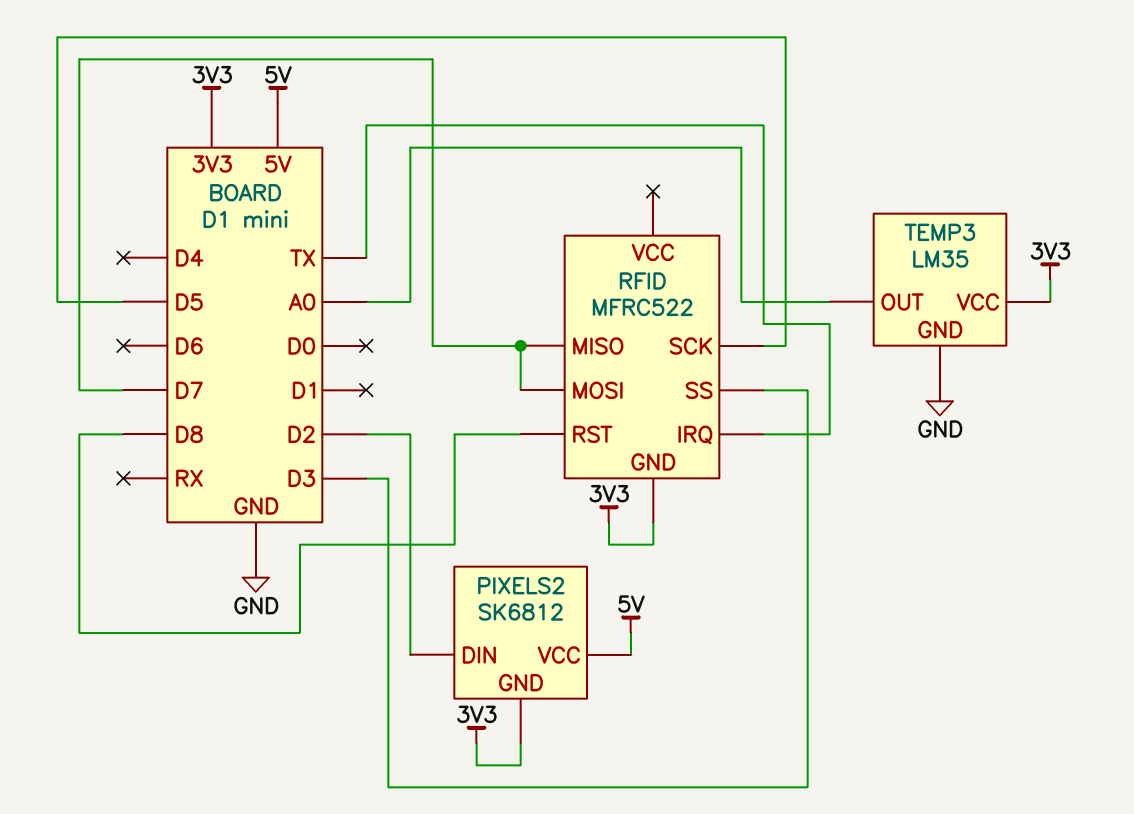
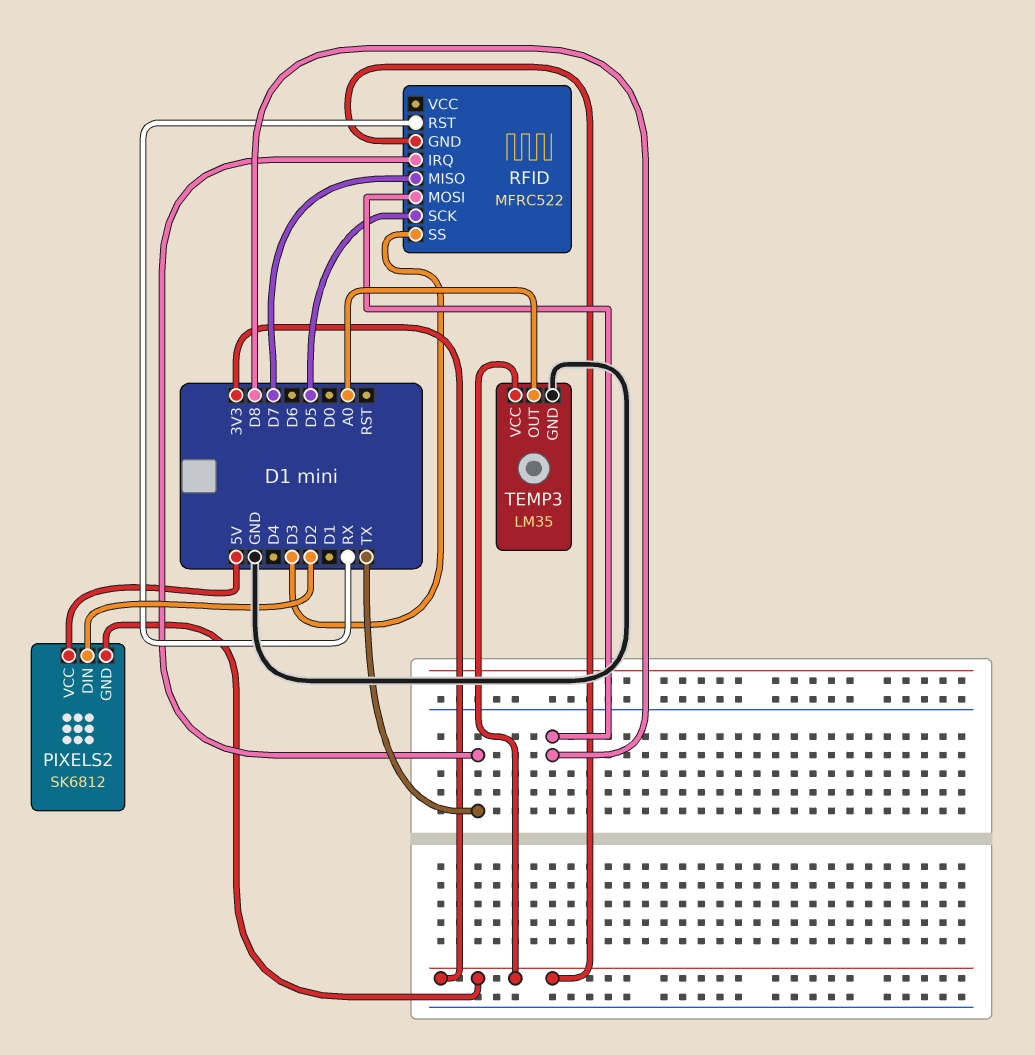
RFID pin MOSI: D7 -> D8
RFID pin RST: D8 -> RX

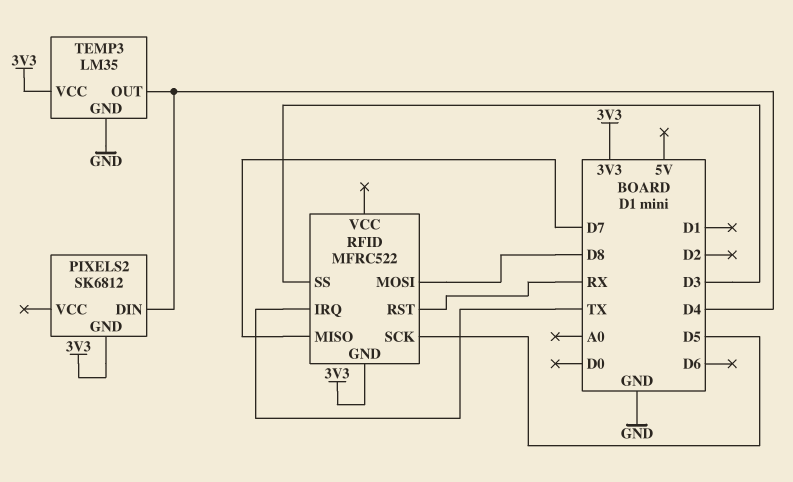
PIXELS2 pin DIN: D2 -> D4
PIXELS2 pin VCC: 5V -> none
TEMP3 pin OUT: A0 -> D4

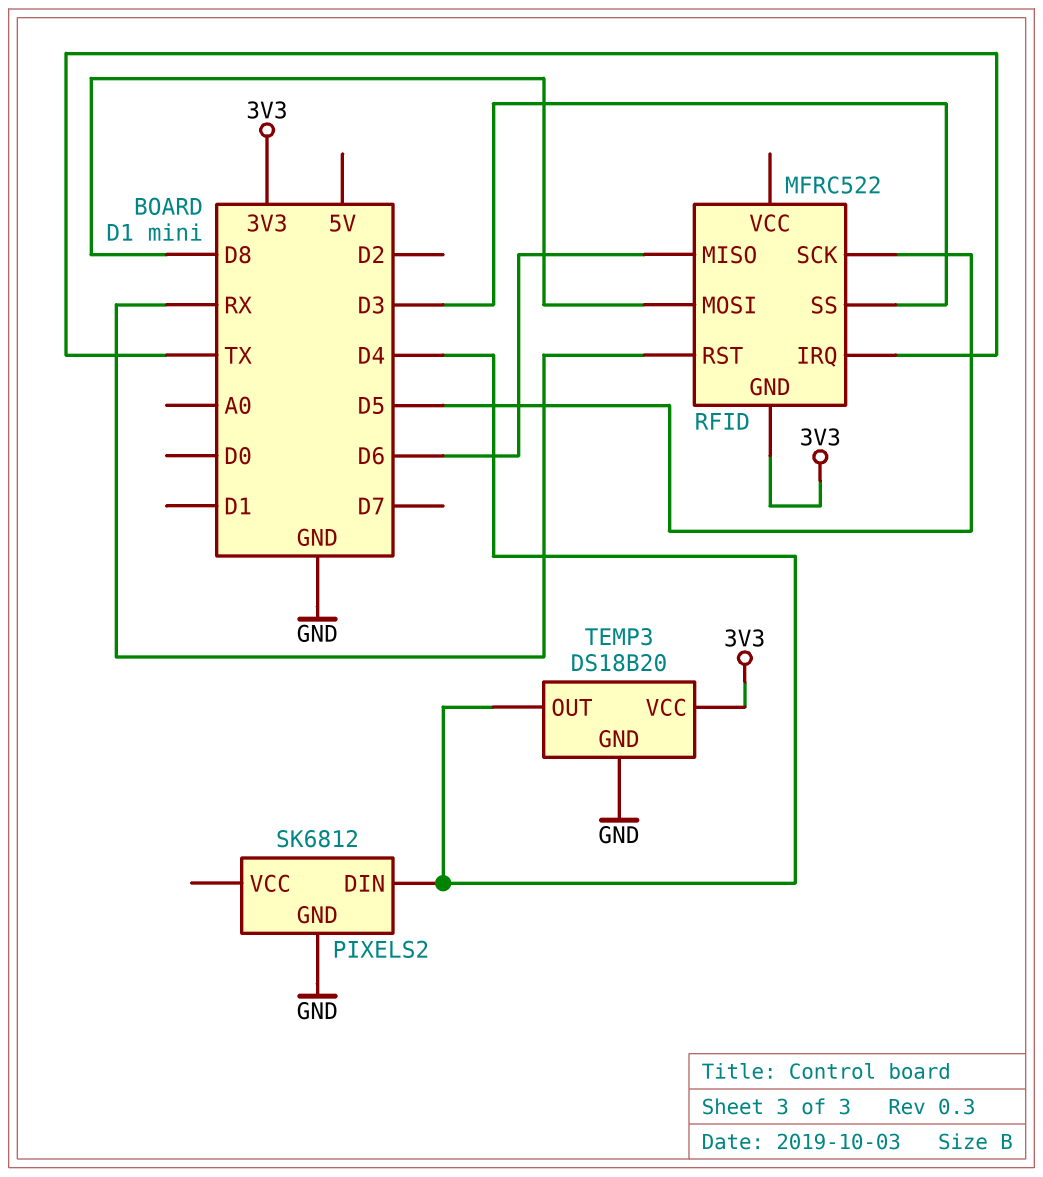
PIXELS2 pin GND: 3V3 -> GND
RFID pin MISO: D7 -> D6
TEMP3: LM35 -> DS18B20

